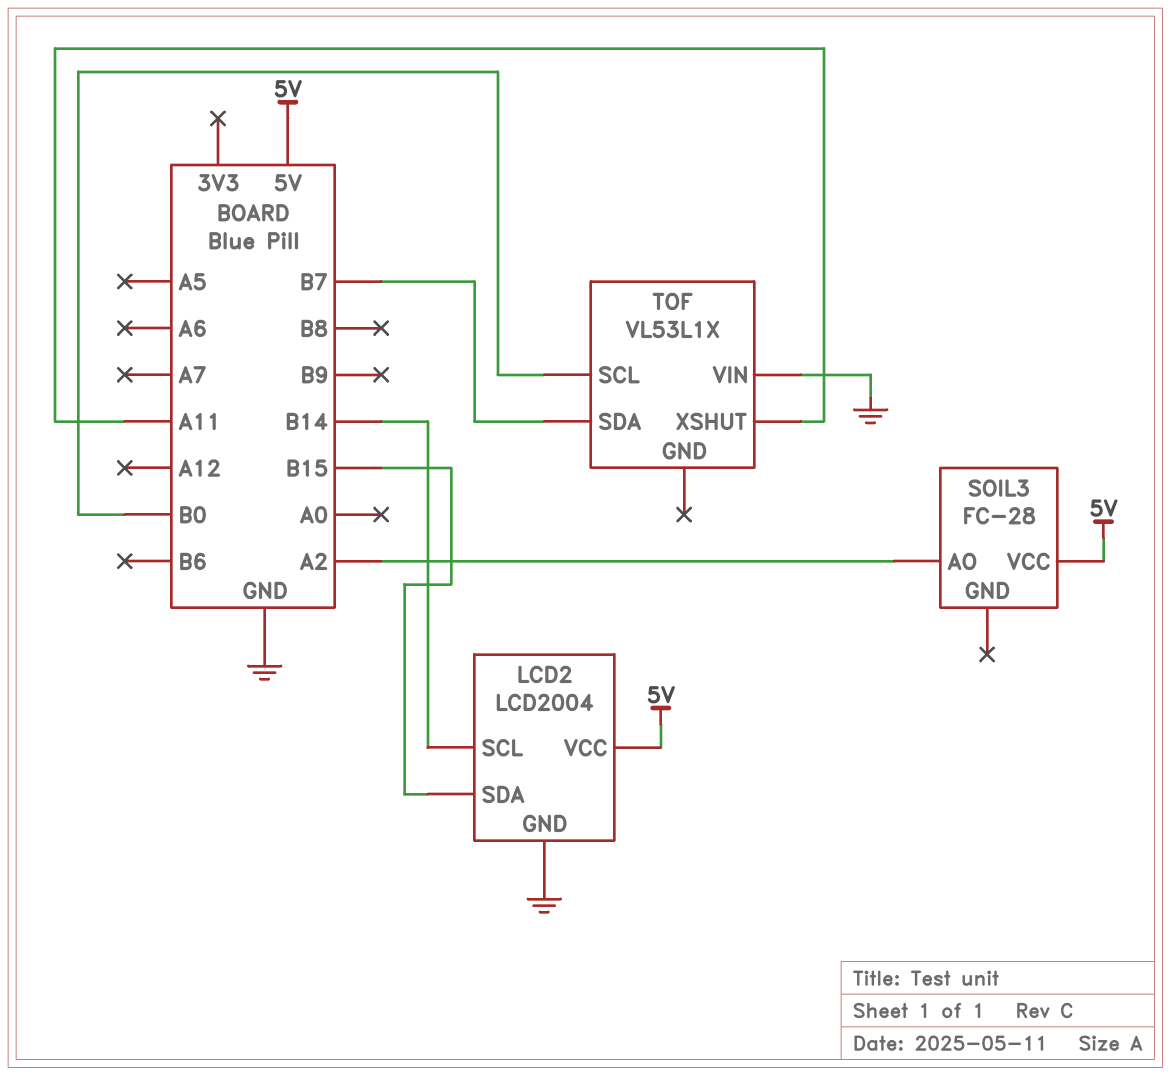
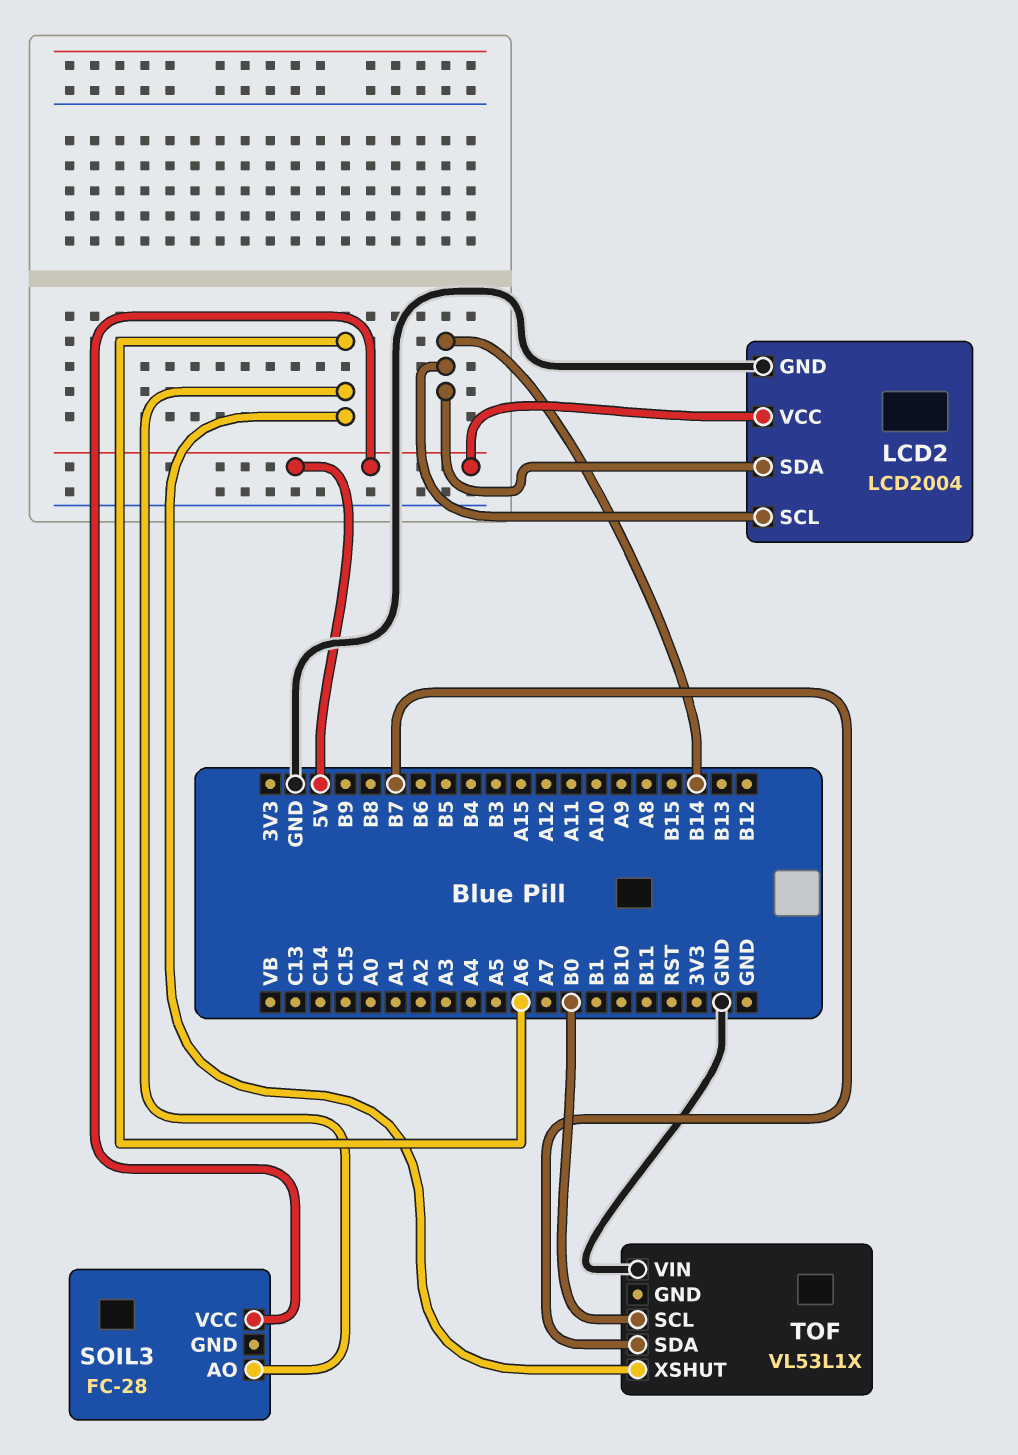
LCD2 pin SDA: B15 -> B14
SOIL3 pin AO: A2 -> A6
TOF pin XSHUT: A11 -> A6

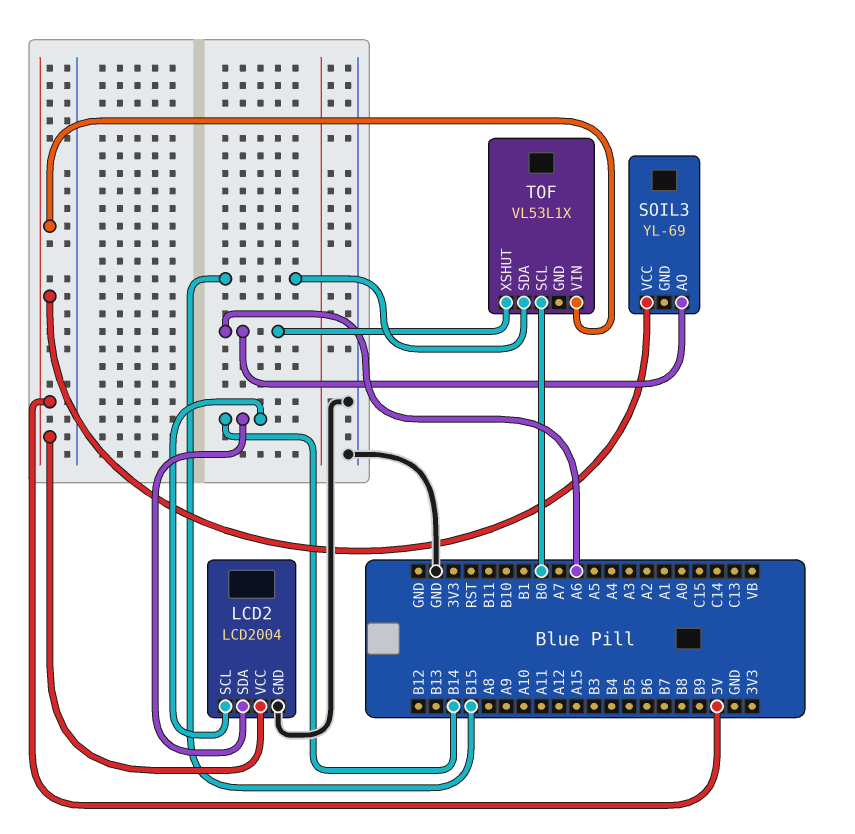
SOIL3: FC-28 -> YL-69
TOF pin SDA: B7 -> B15
TOF pin VIN: GND -> 5V

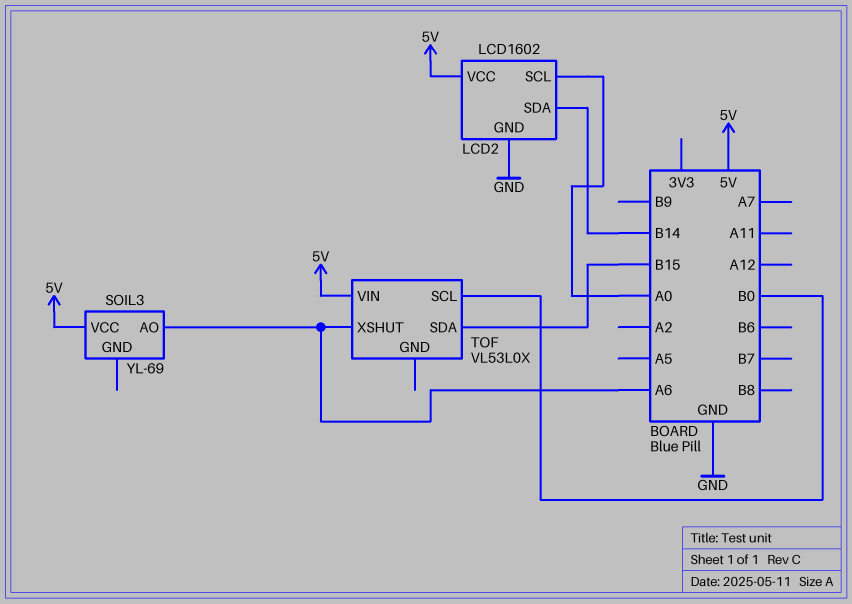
LCD2: LCD2004 -> LCD1602
LCD2 pin SCL: B14 -> A0
TOF: VL53L1X -> VL53L0X

